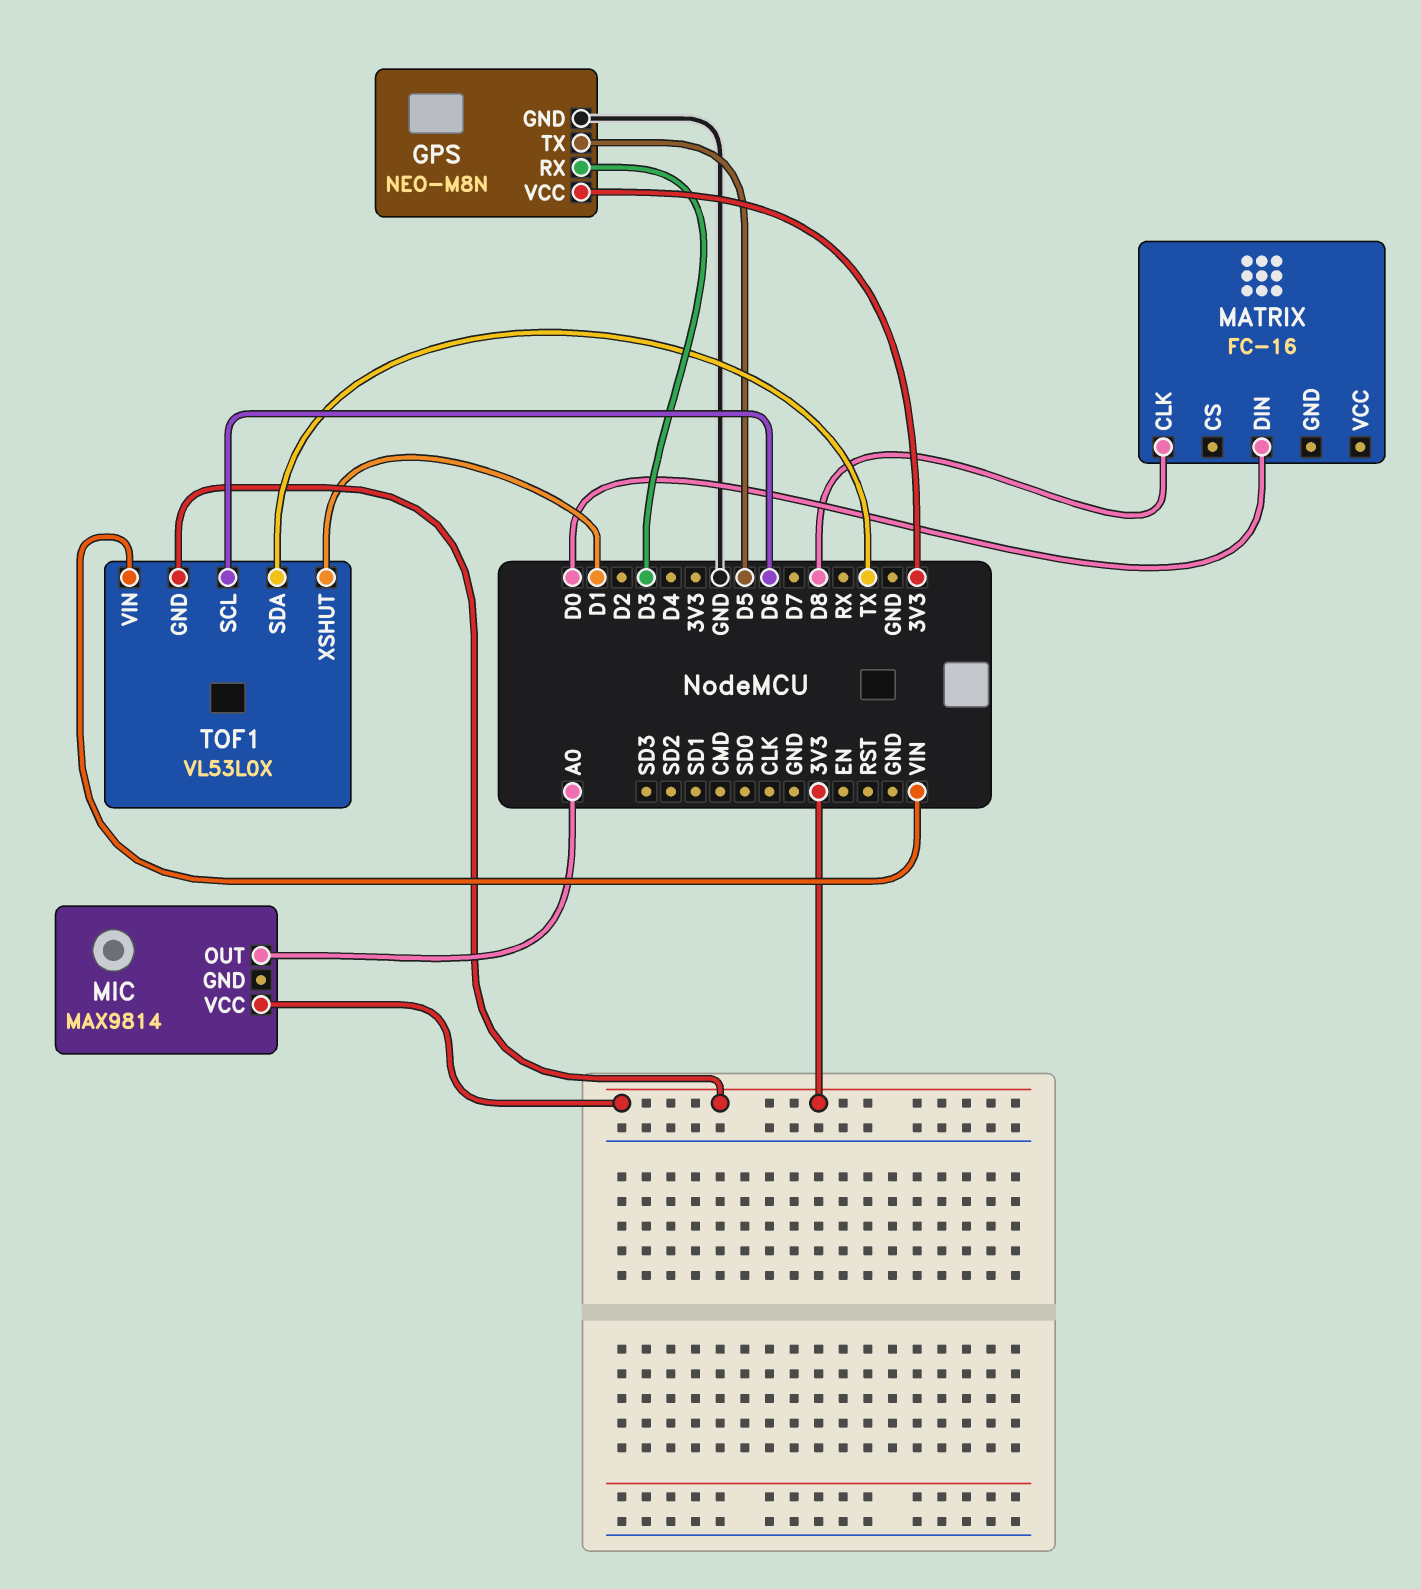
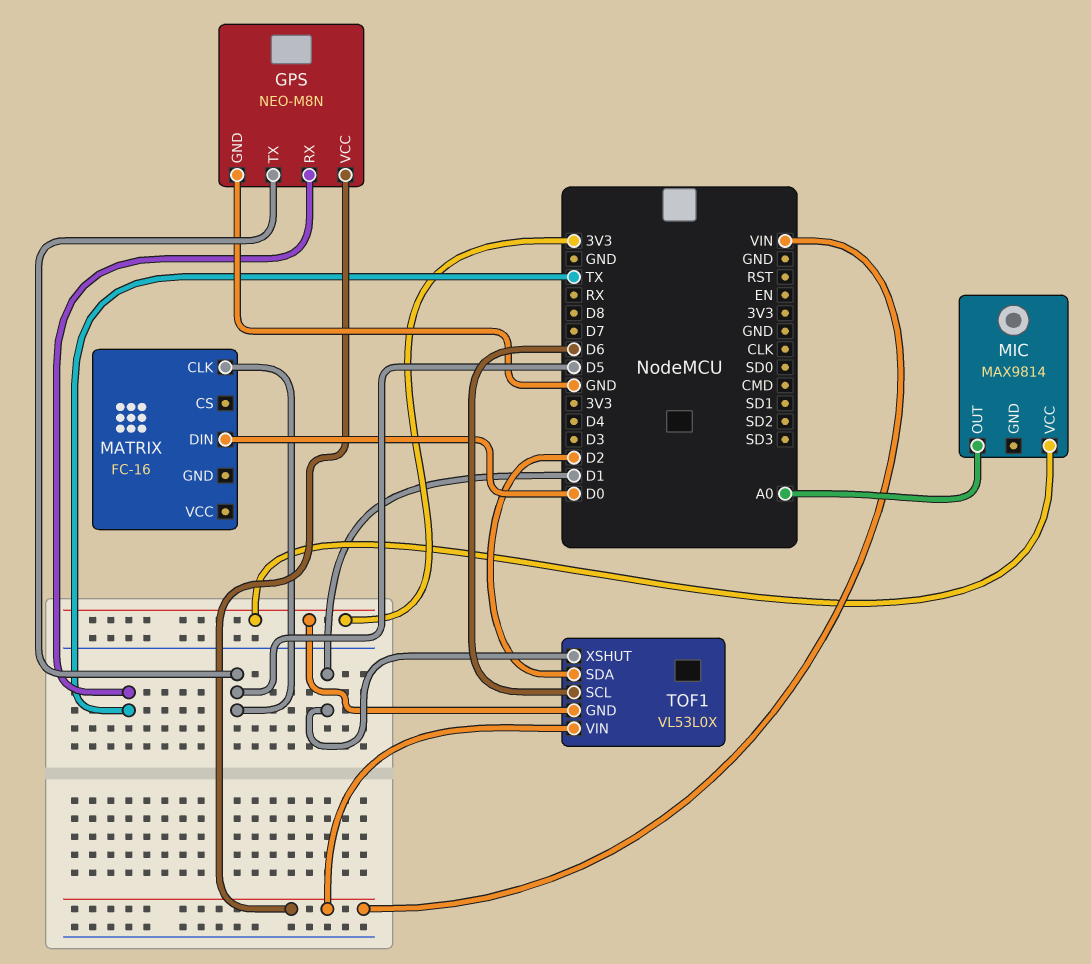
GPS pin RX: D3 -> TX
GPS pin VCC: 3V3 -> VIN
MATRIX pin CLK: D8 -> D5
TOF1 pin SDA: TX -> D2

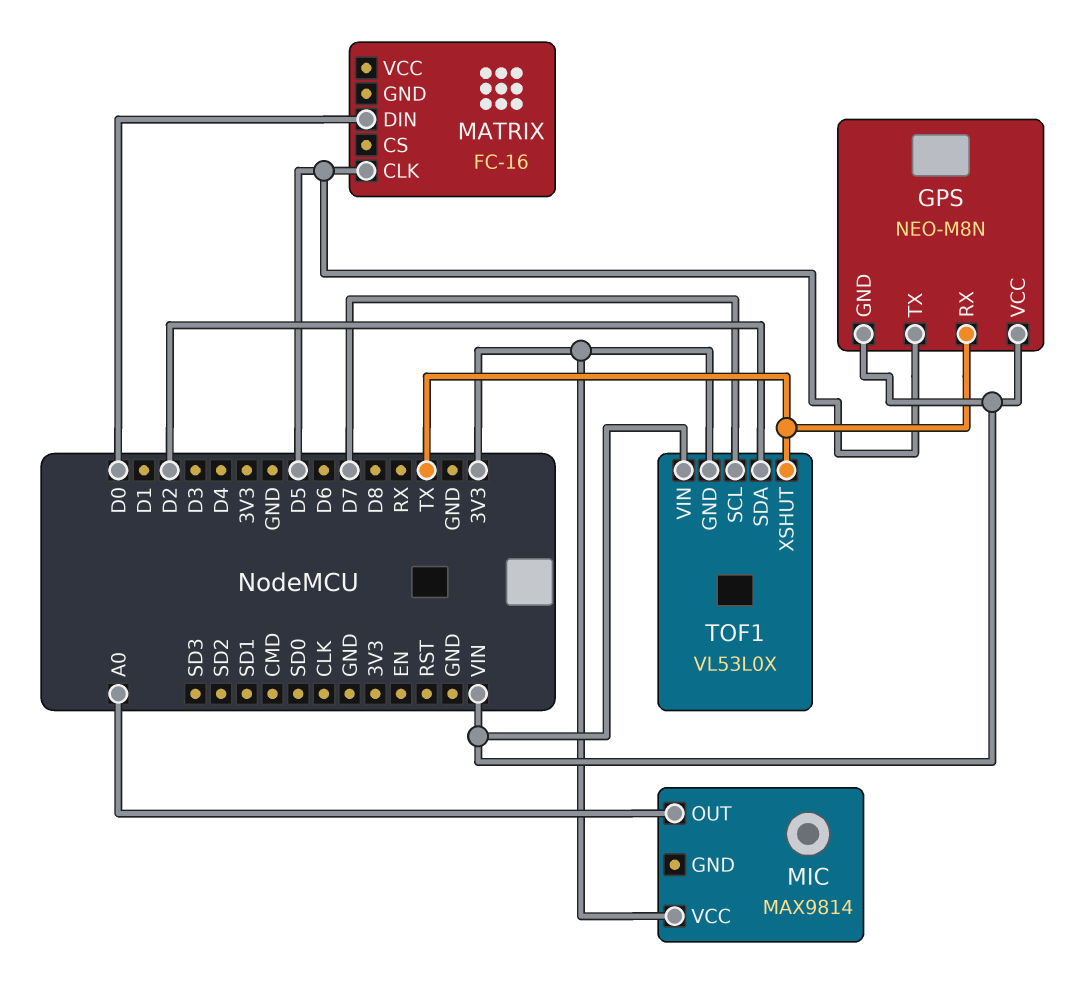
GPS pin GND: GND -> VIN
TOF1 pin SCL: D6 -> D7
TOF1 pin XSHUT: D1 -> TX

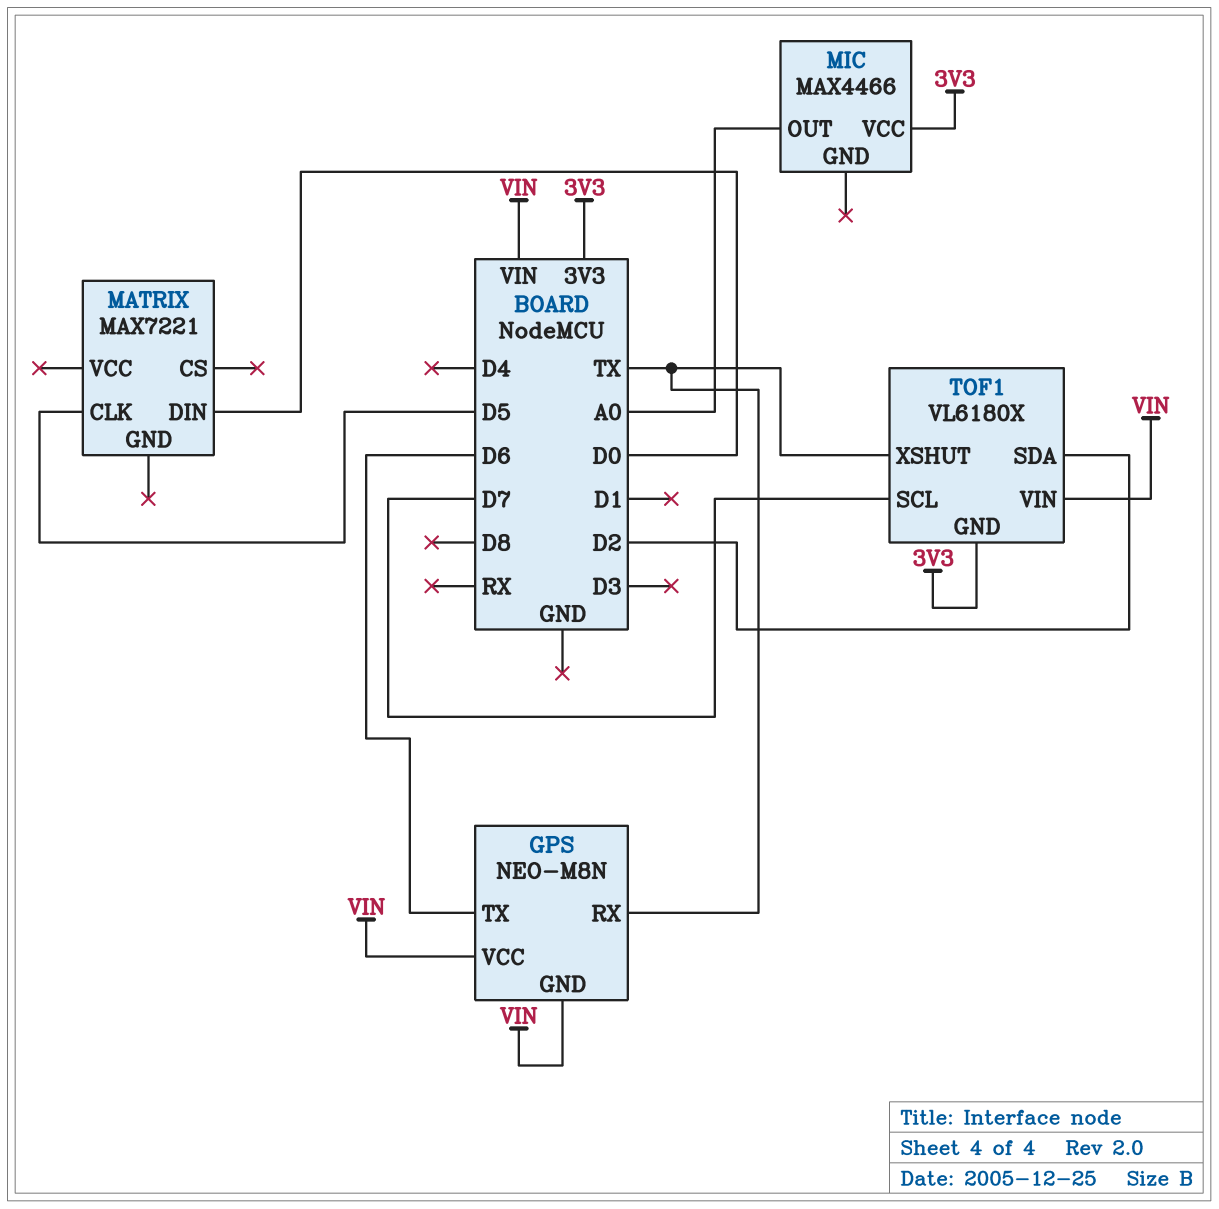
GPS pin TX: D5 -> D6
MATRIX: FC-16 -> MAX7221
MIC: MAX9814 -> MAX4466
TOF1: VL53L0X -> VL6180X

